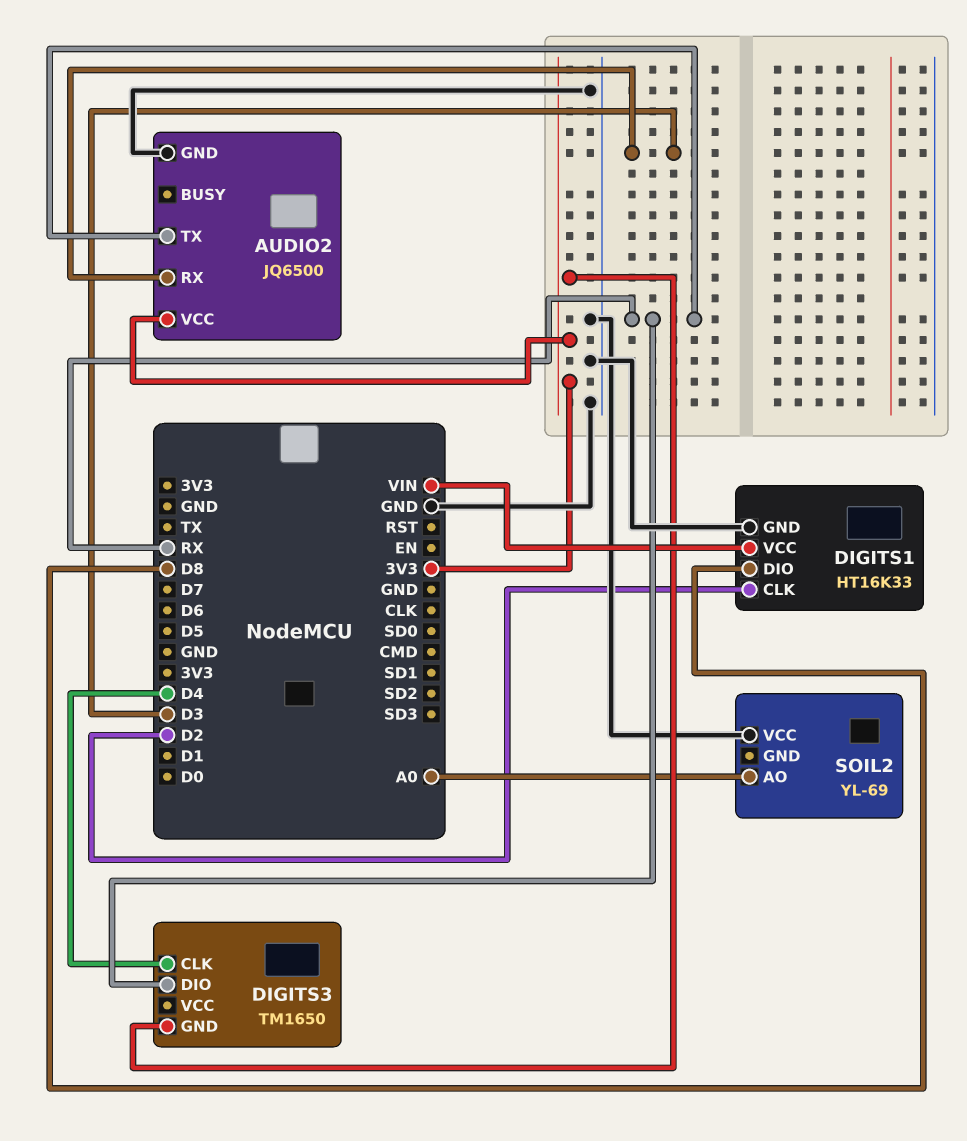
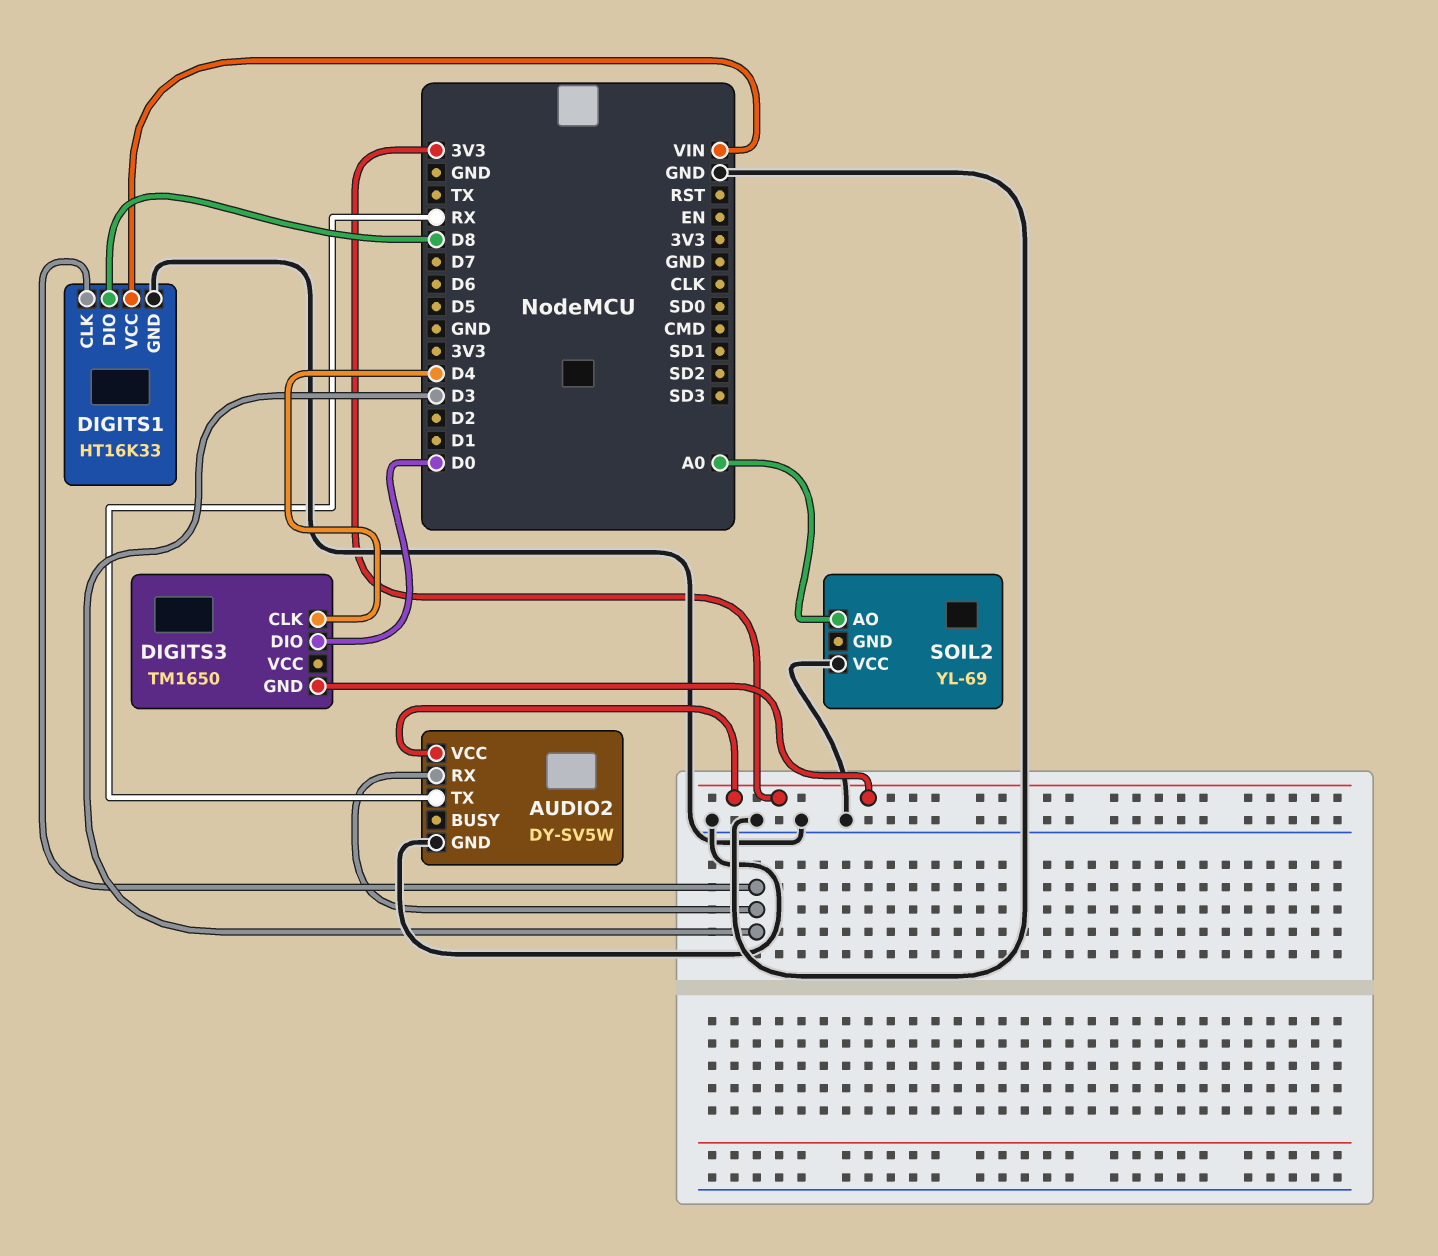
AUDIO2: JQ6500 -> DY-SV5W
DIGITS1 pin CLK: D2 -> D3
DIGITS3 pin DIO: RX -> D0

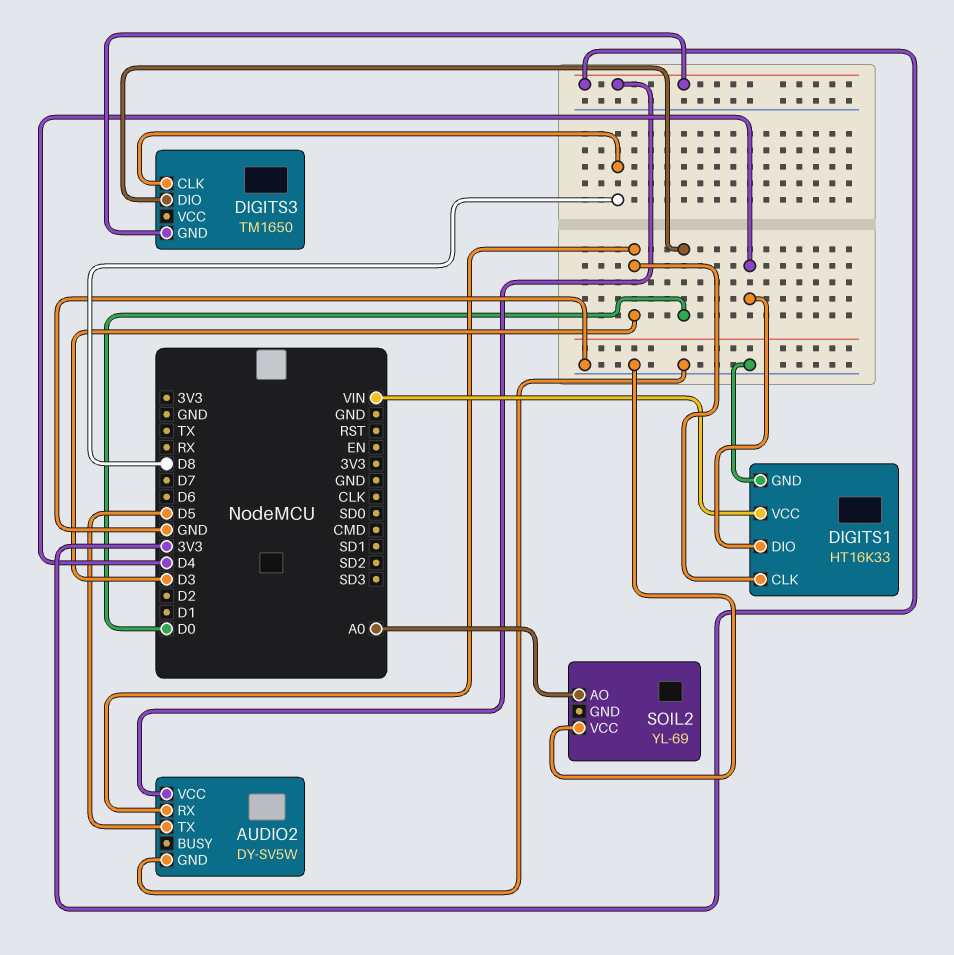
AUDIO2 pin TX: RX -> D5
DIGITS1 pin DIO: D8 -> D4
DIGITS3 pin CLK: D4 -> D8

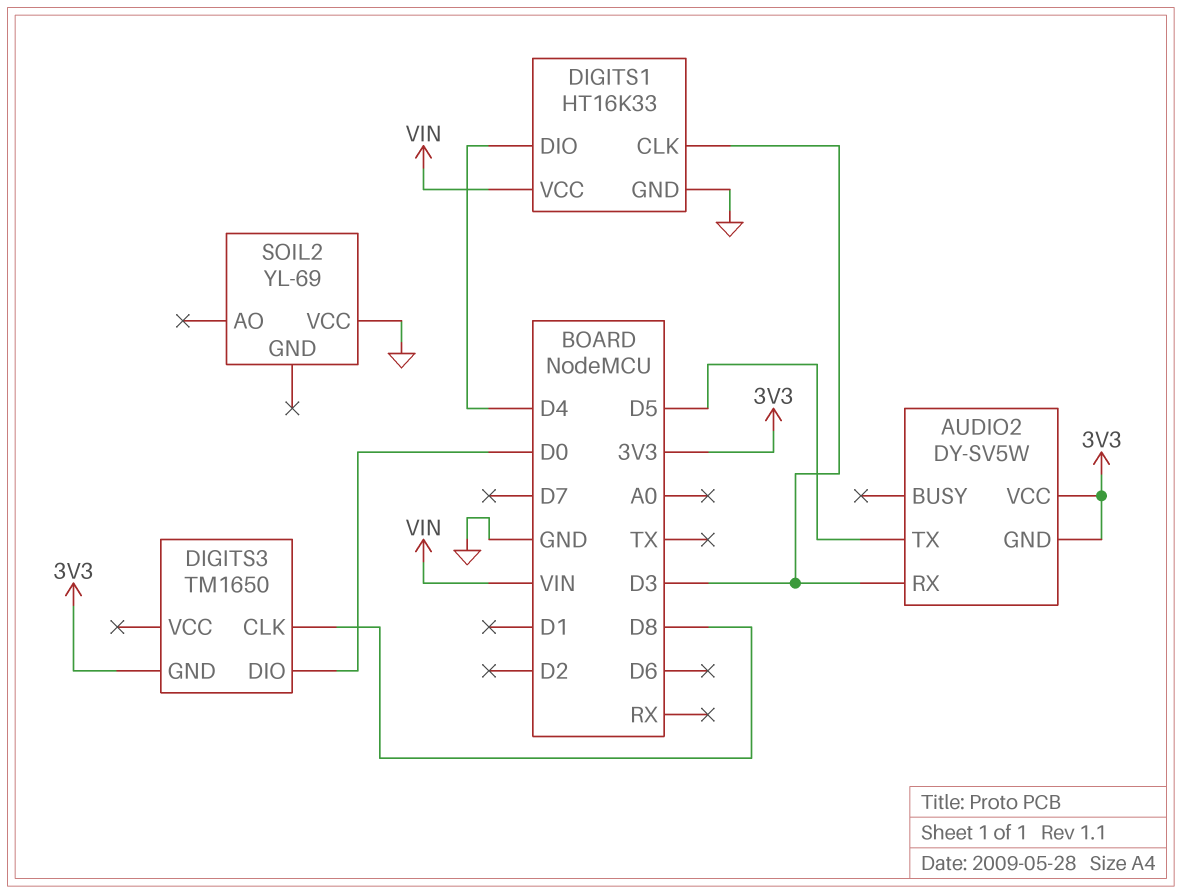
AUDIO2 pin GND: GND -> 3V3
SOIL2 pin AO: A0 -> none

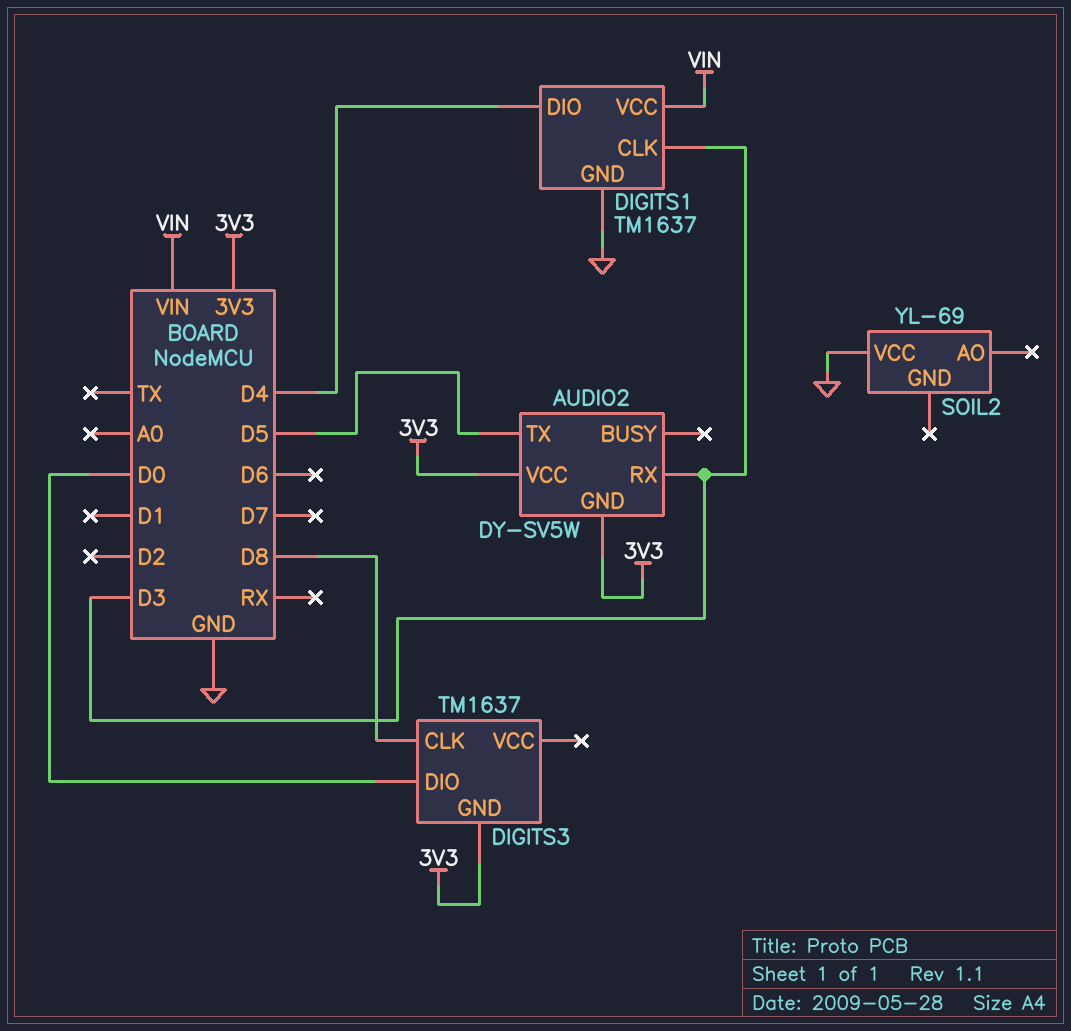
DIGITS1: HT16K33 -> TM1637
DIGITS3: TM1650 -> TM1637

